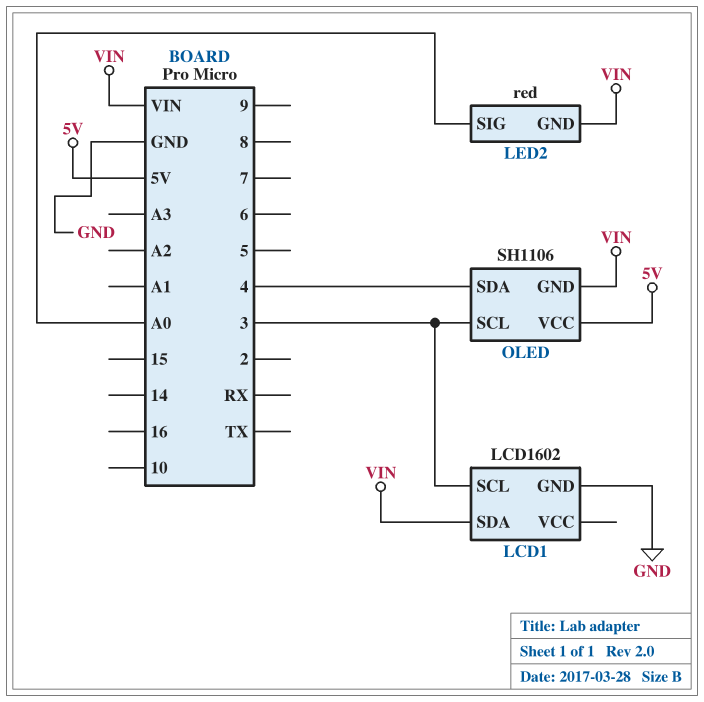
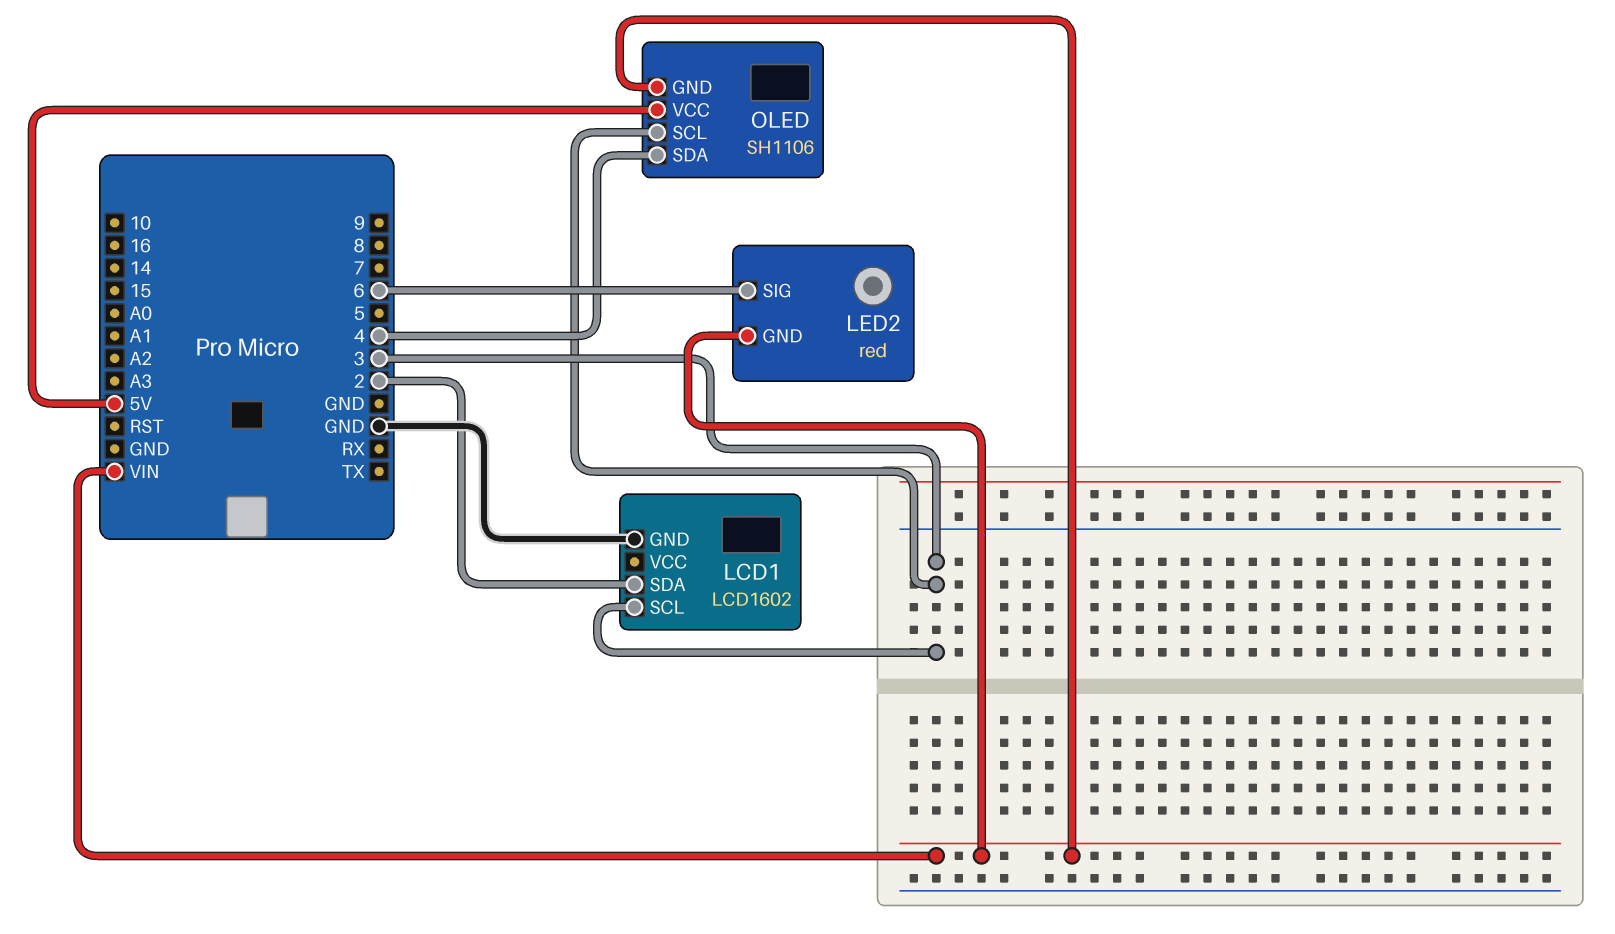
LCD1 pin SDA: VIN -> 2
LED2 pin SIG: A0 -> 6

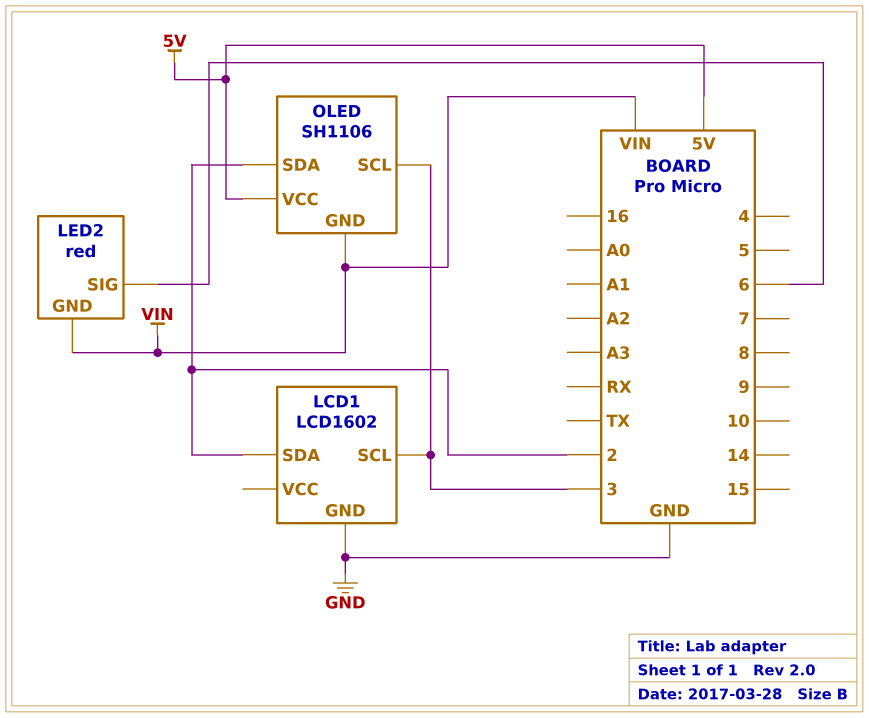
OLED pin SDA: 4 -> 2

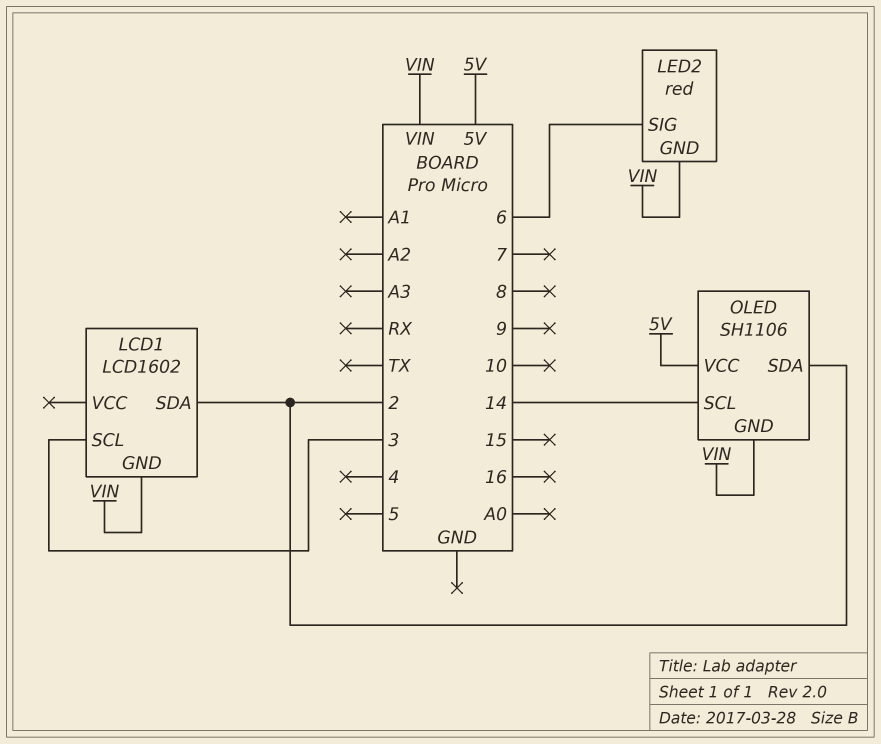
LCD1 pin GND: GND -> VIN
OLED pin SCL: 3 -> 14

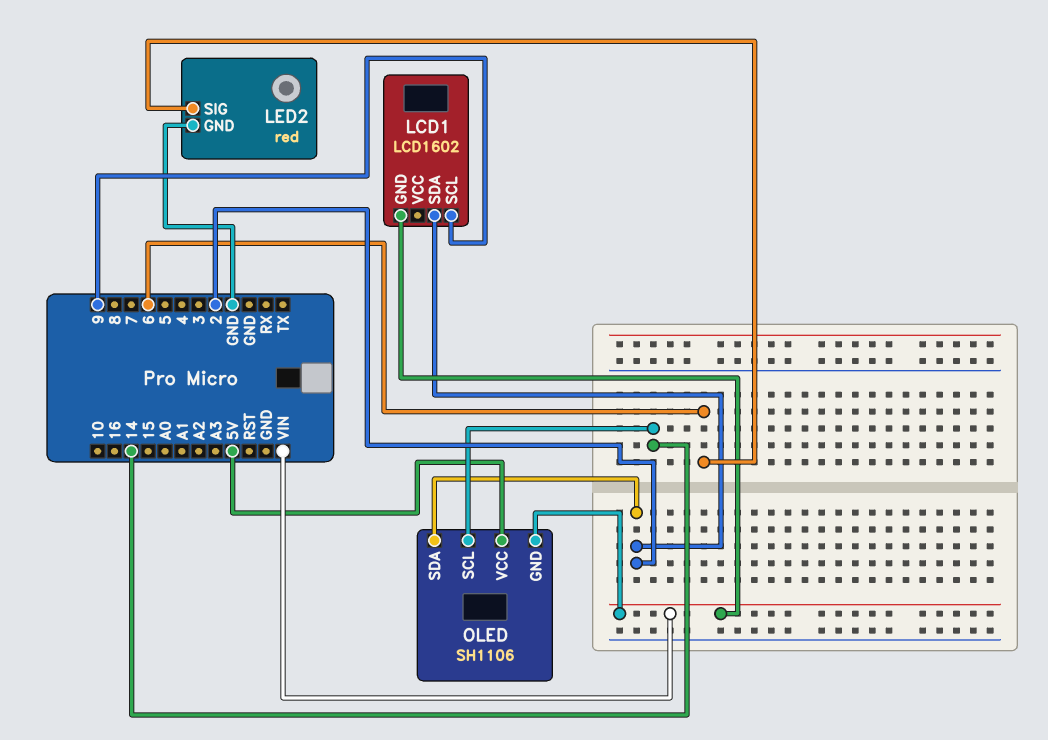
LCD1 pin SCL: 3 -> 9
LED2 pin GND: VIN -> GND

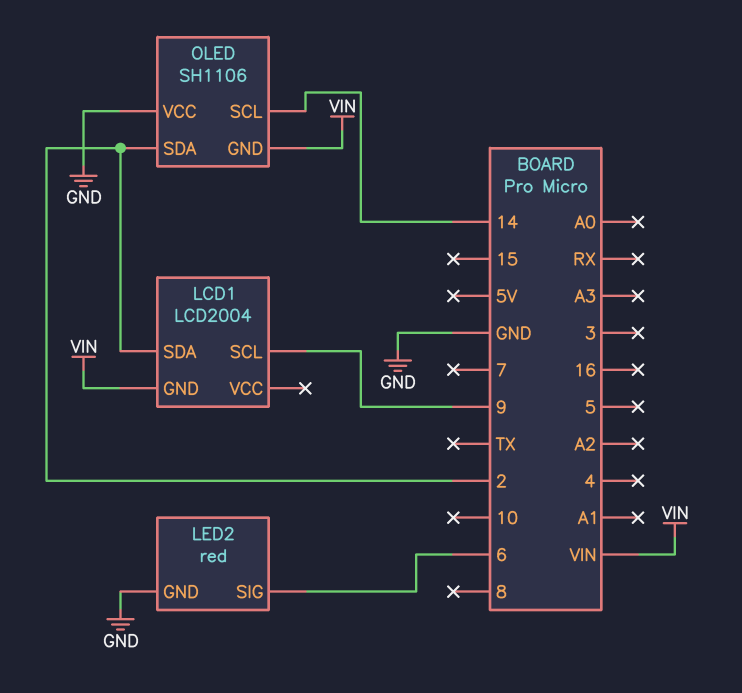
LCD1: LCD1602 -> LCD2004
OLED pin VCC: 5V -> GND

